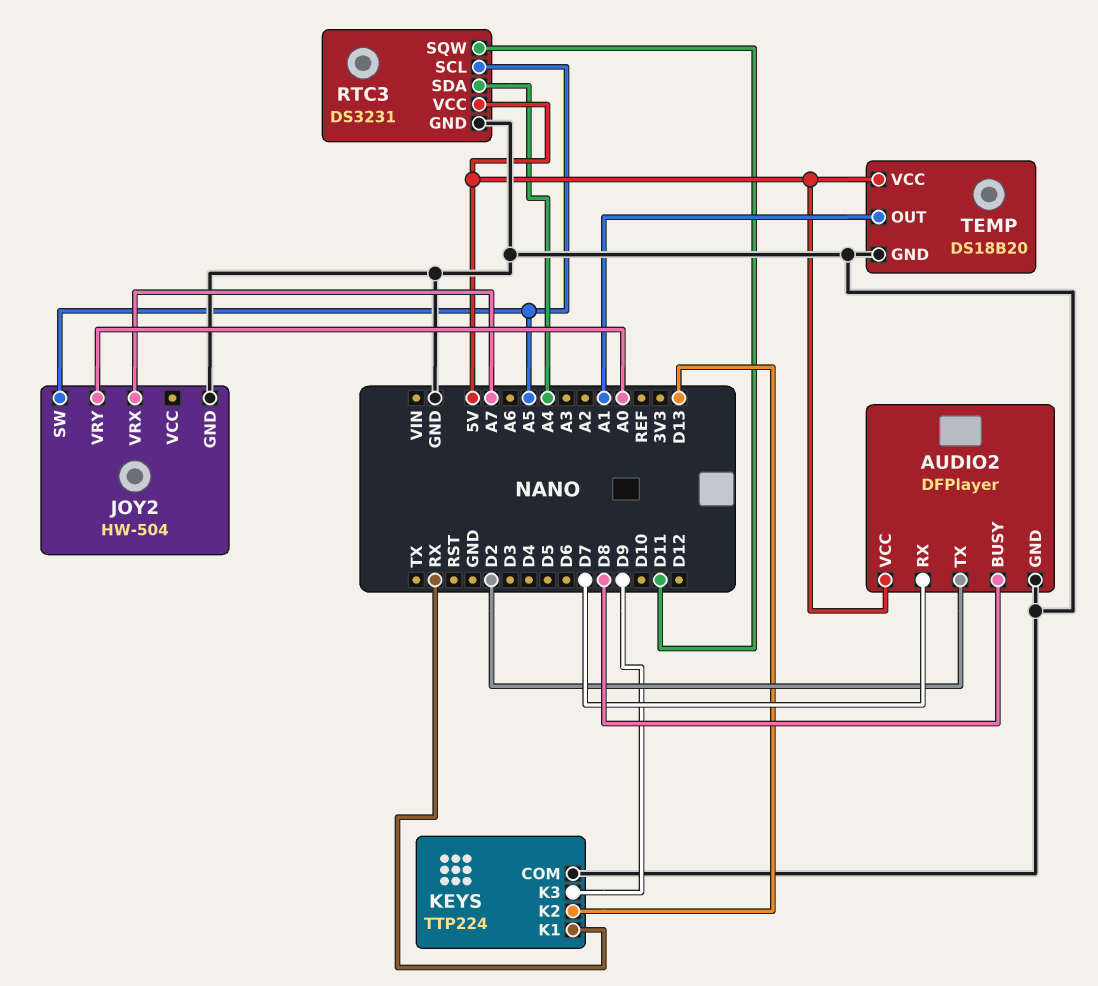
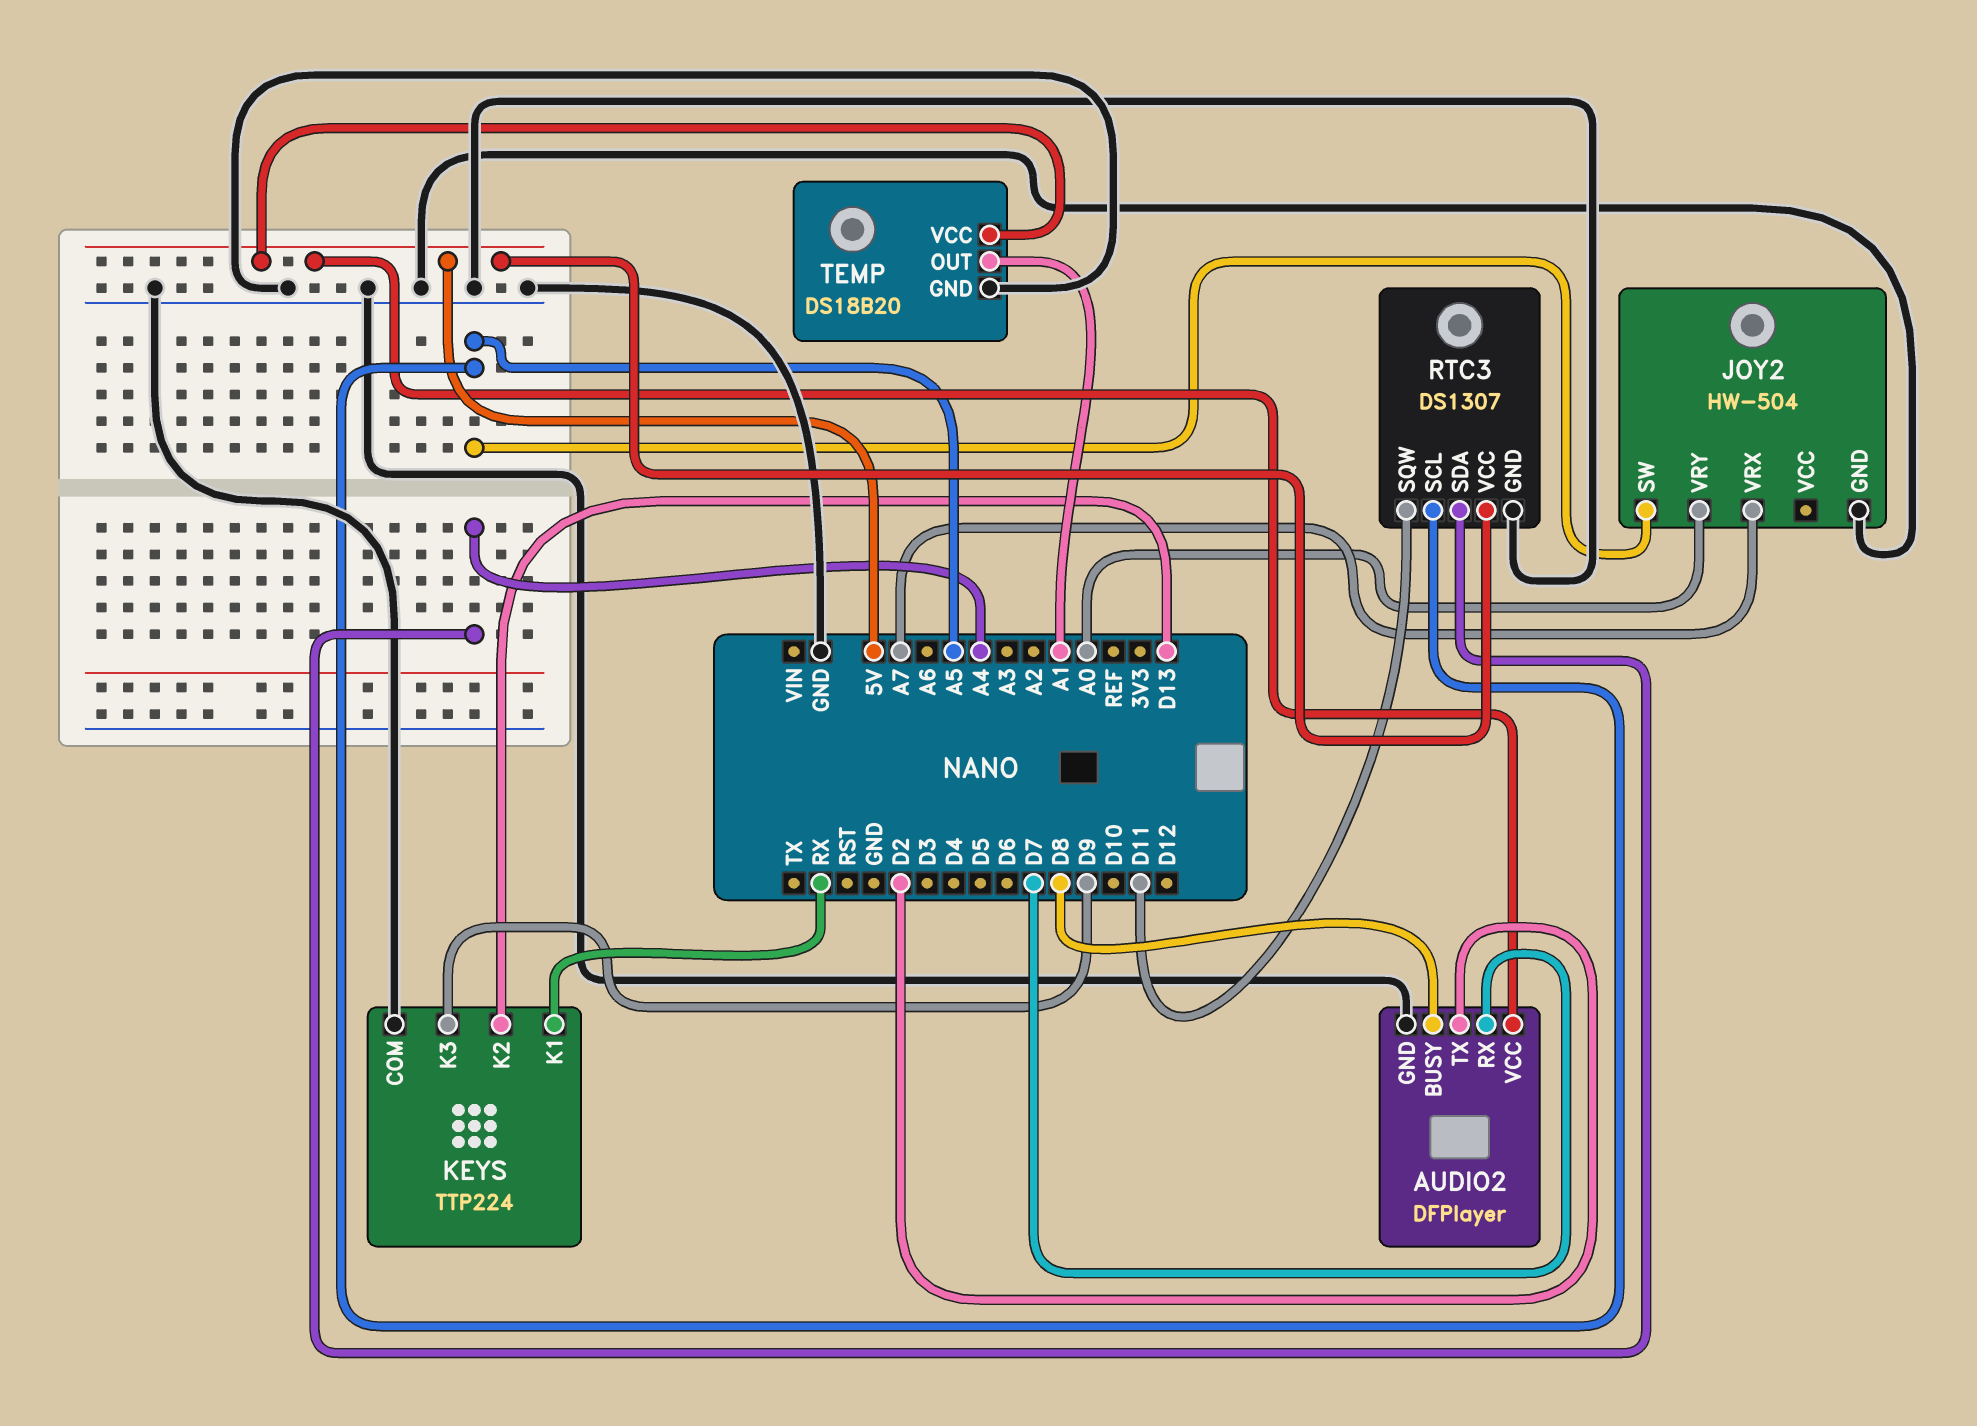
RTC3: DS3231 -> DS1307

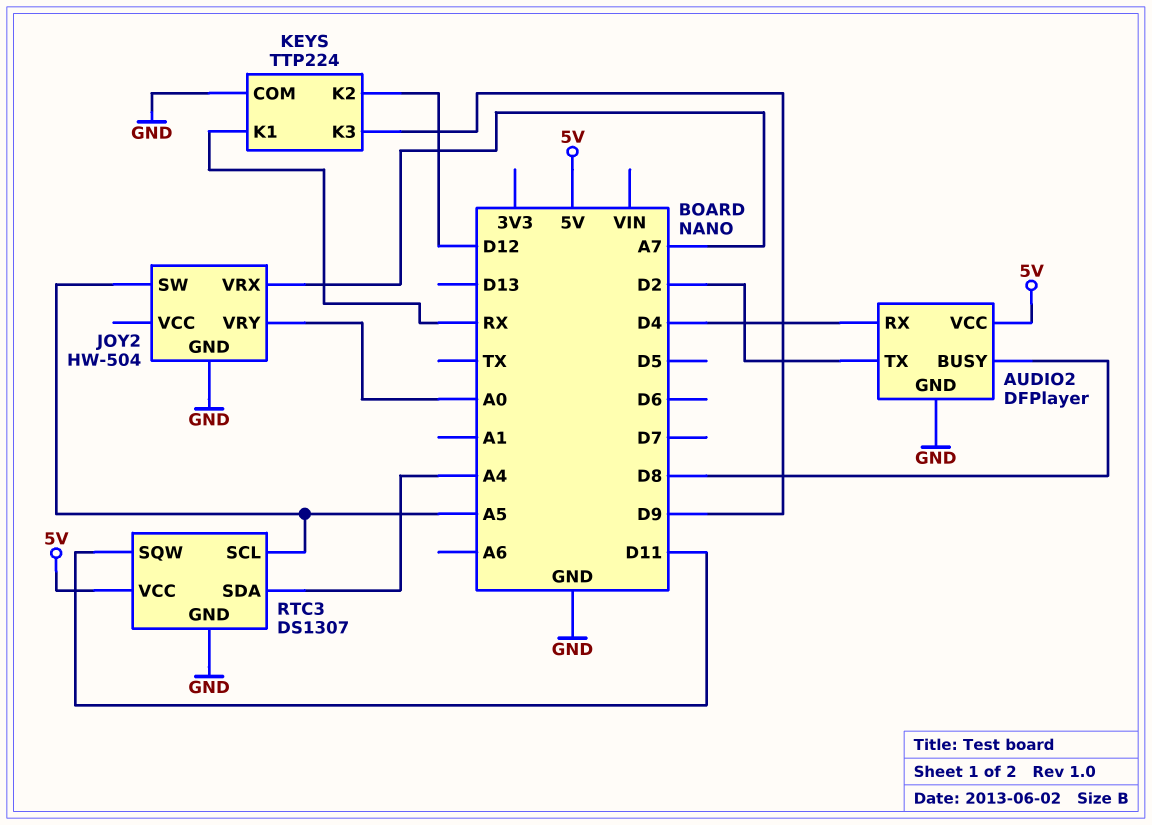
AUDIO2 pin RX: D7 -> D4
KEYS pin K2: D13 -> D12
TEMP: DS18B20 -> none
TEMP pin GND: GND -> none
TEMP pin OUT: A1 -> none
TEMP pin VCC: 5V -> none

